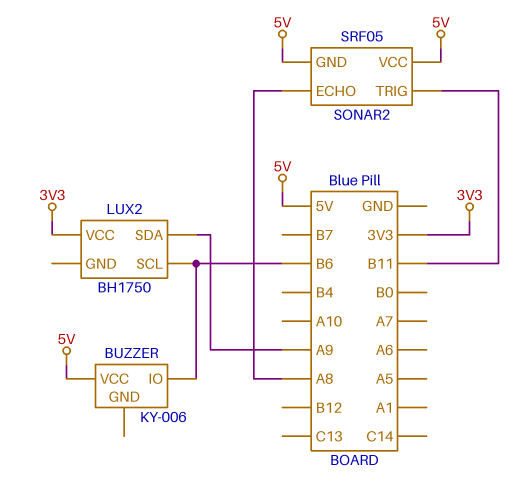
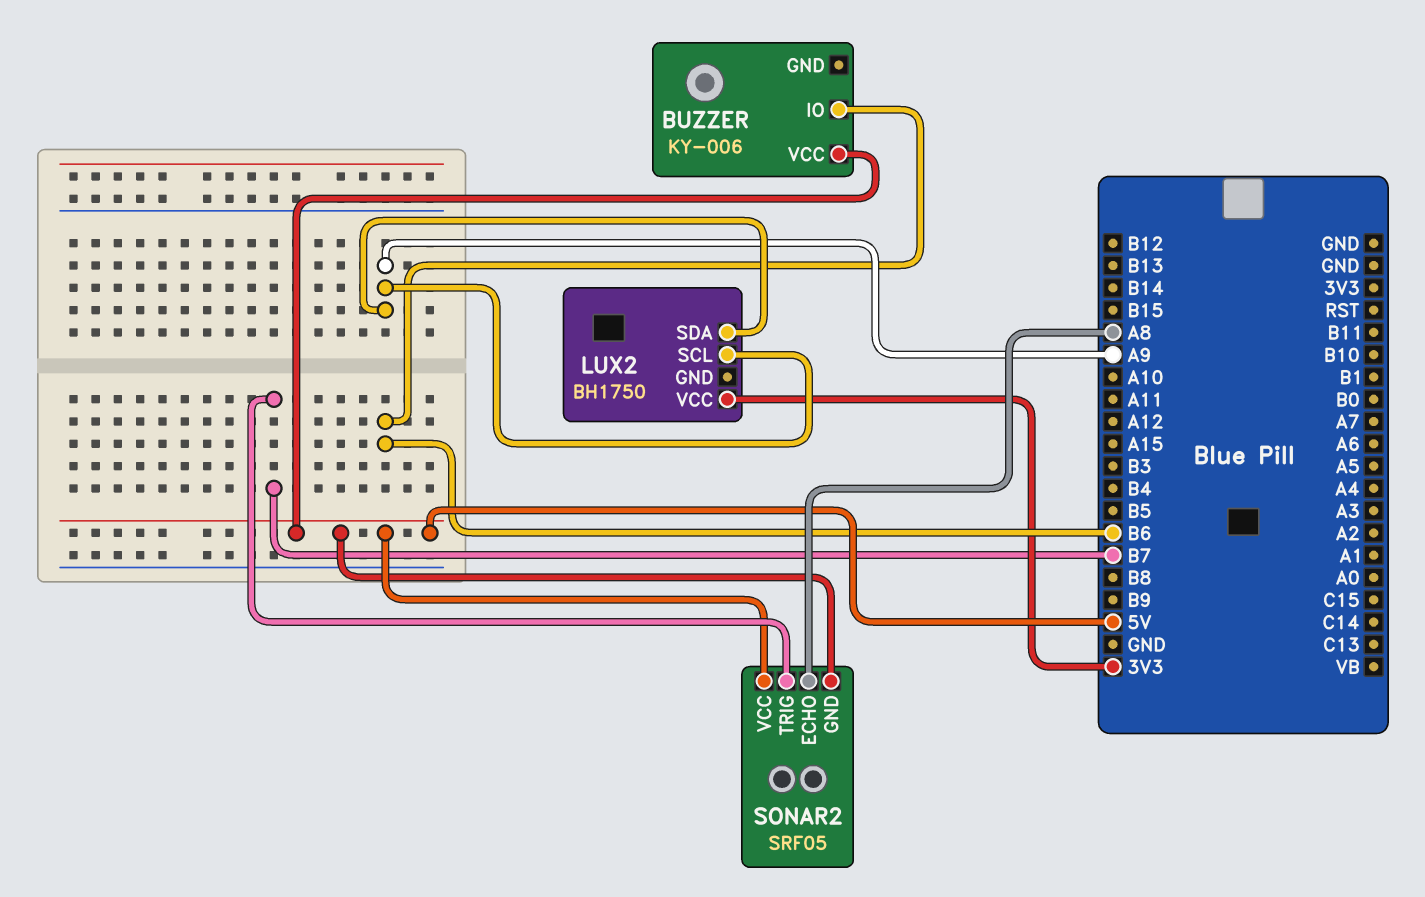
LUX2 pin SCL: B6 -> A9
SONAR2 pin TRIG: B11 -> B7

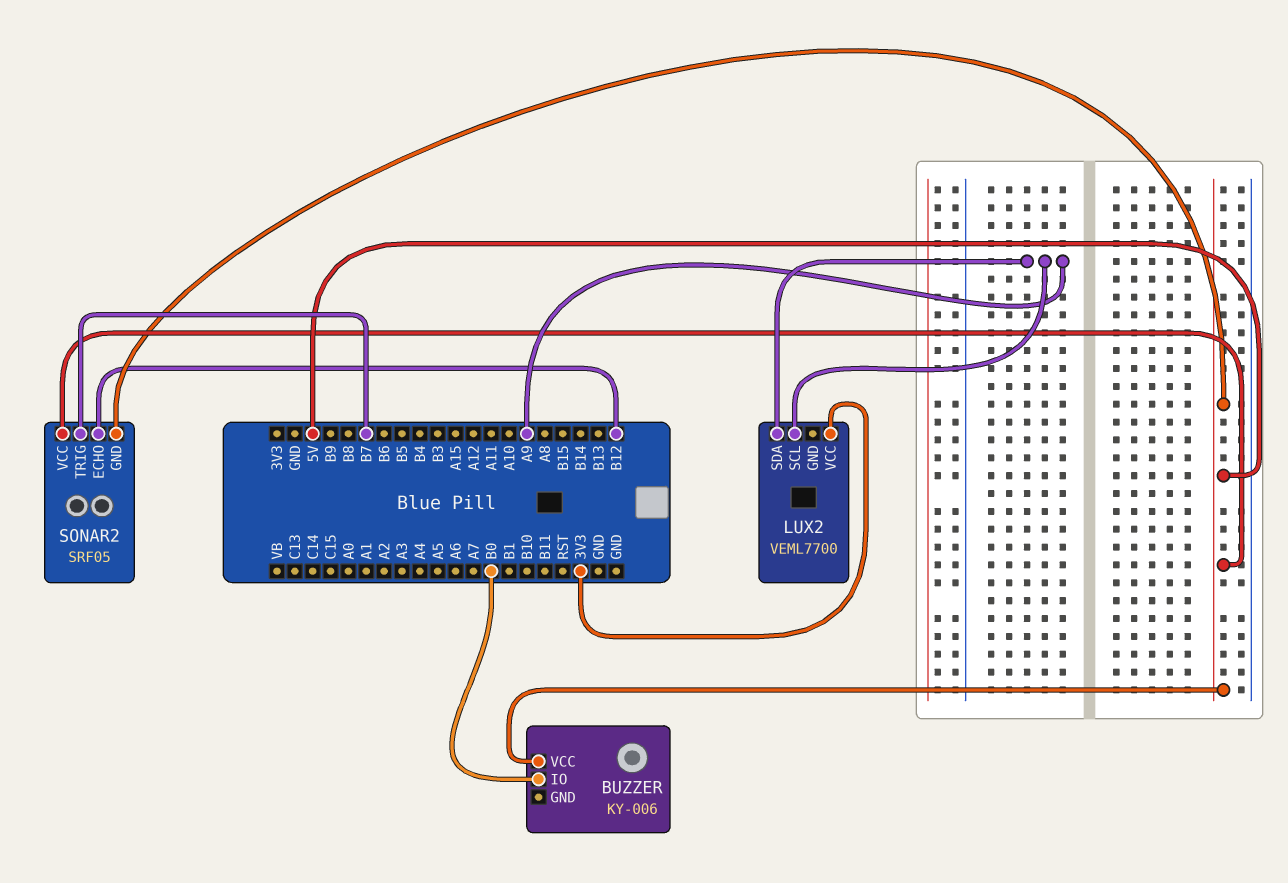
BUZZER pin IO: B6 -> B0
LUX2: BH1750 -> VEML7700
SONAR2 pin ECHO: A8 -> B12

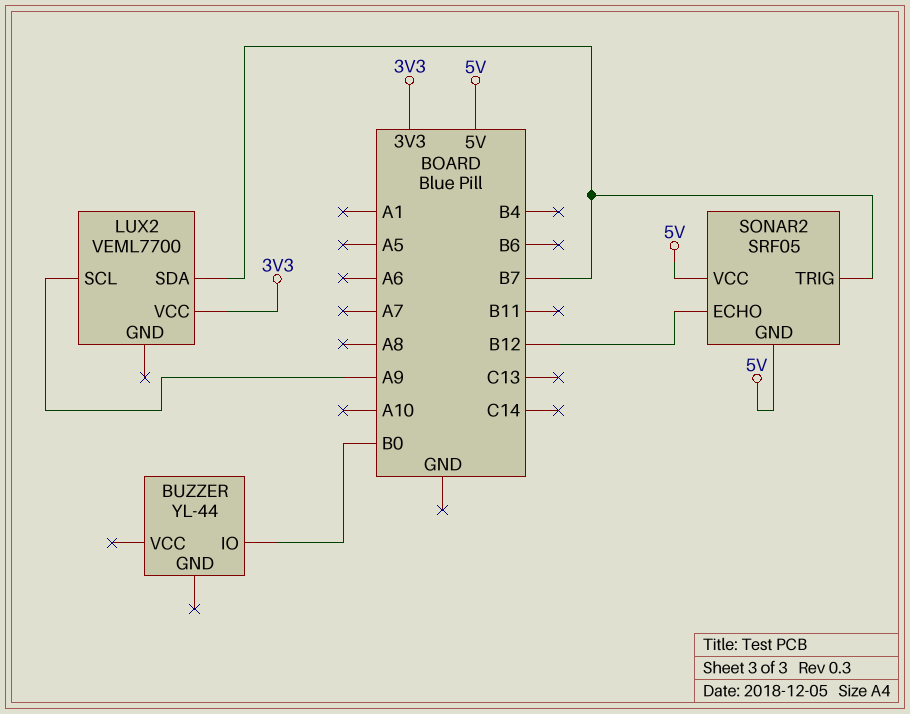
BUZZER: KY-006 -> YL-44
BUZZER pin VCC: 5V -> none
LUX2 pin SDA: A9 -> B7

